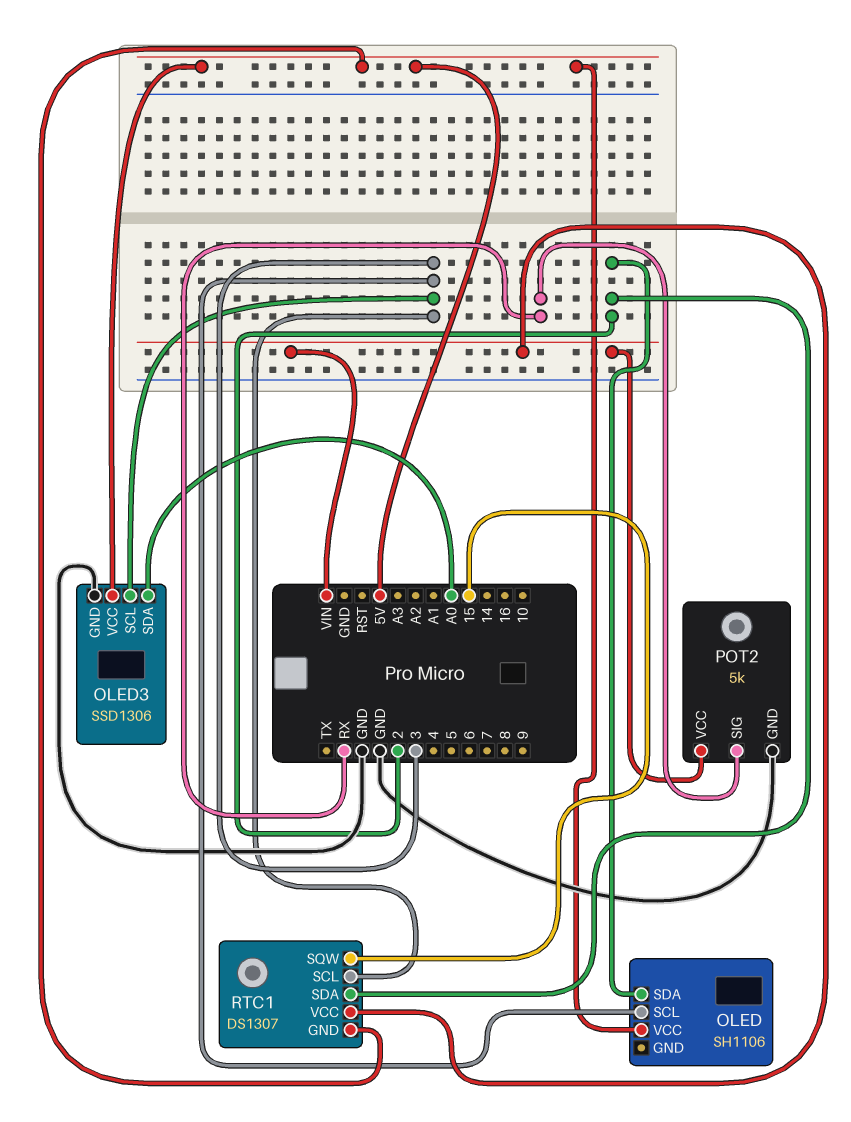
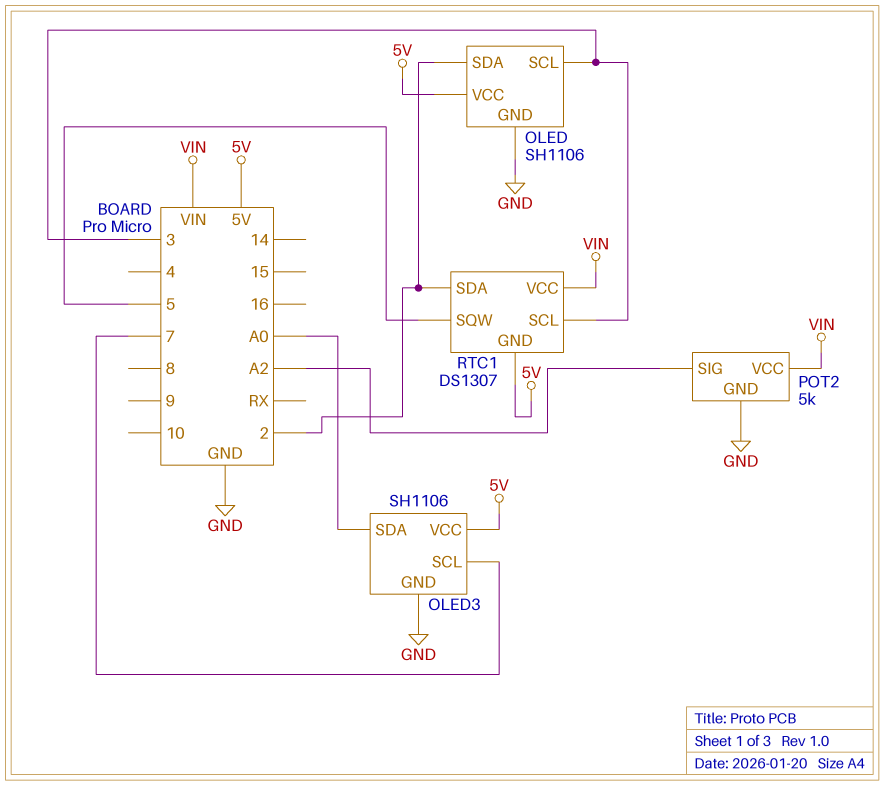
OLED pin GND: none -> GND
OLED3: SSD1306 -> SH1106
OLED3 pin SCL: 3 -> 7
POT2 pin SIG: RX -> A2
RTC1 pin SQW: 15 -> 5

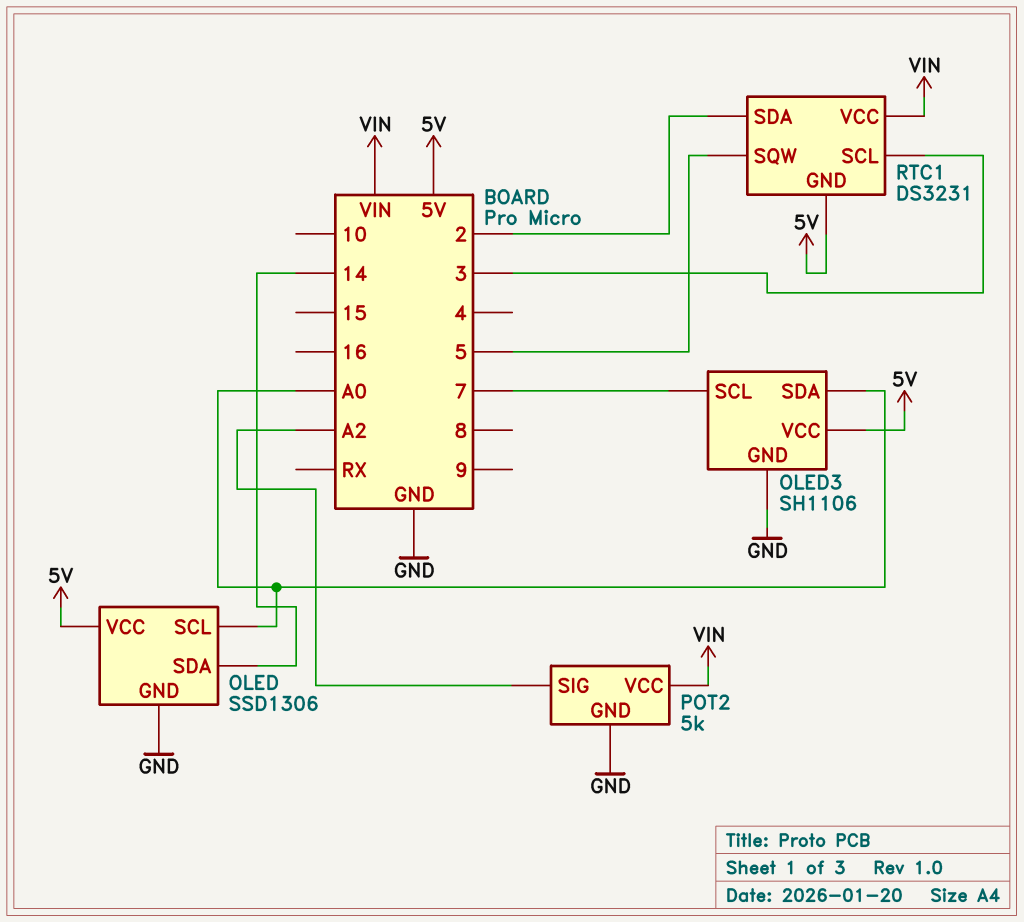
OLED: SH1106 -> SSD1306
OLED pin SCL: 3 -> A0
OLED pin SDA: 2 -> 14
RTC1: DS1307 -> DS3231

